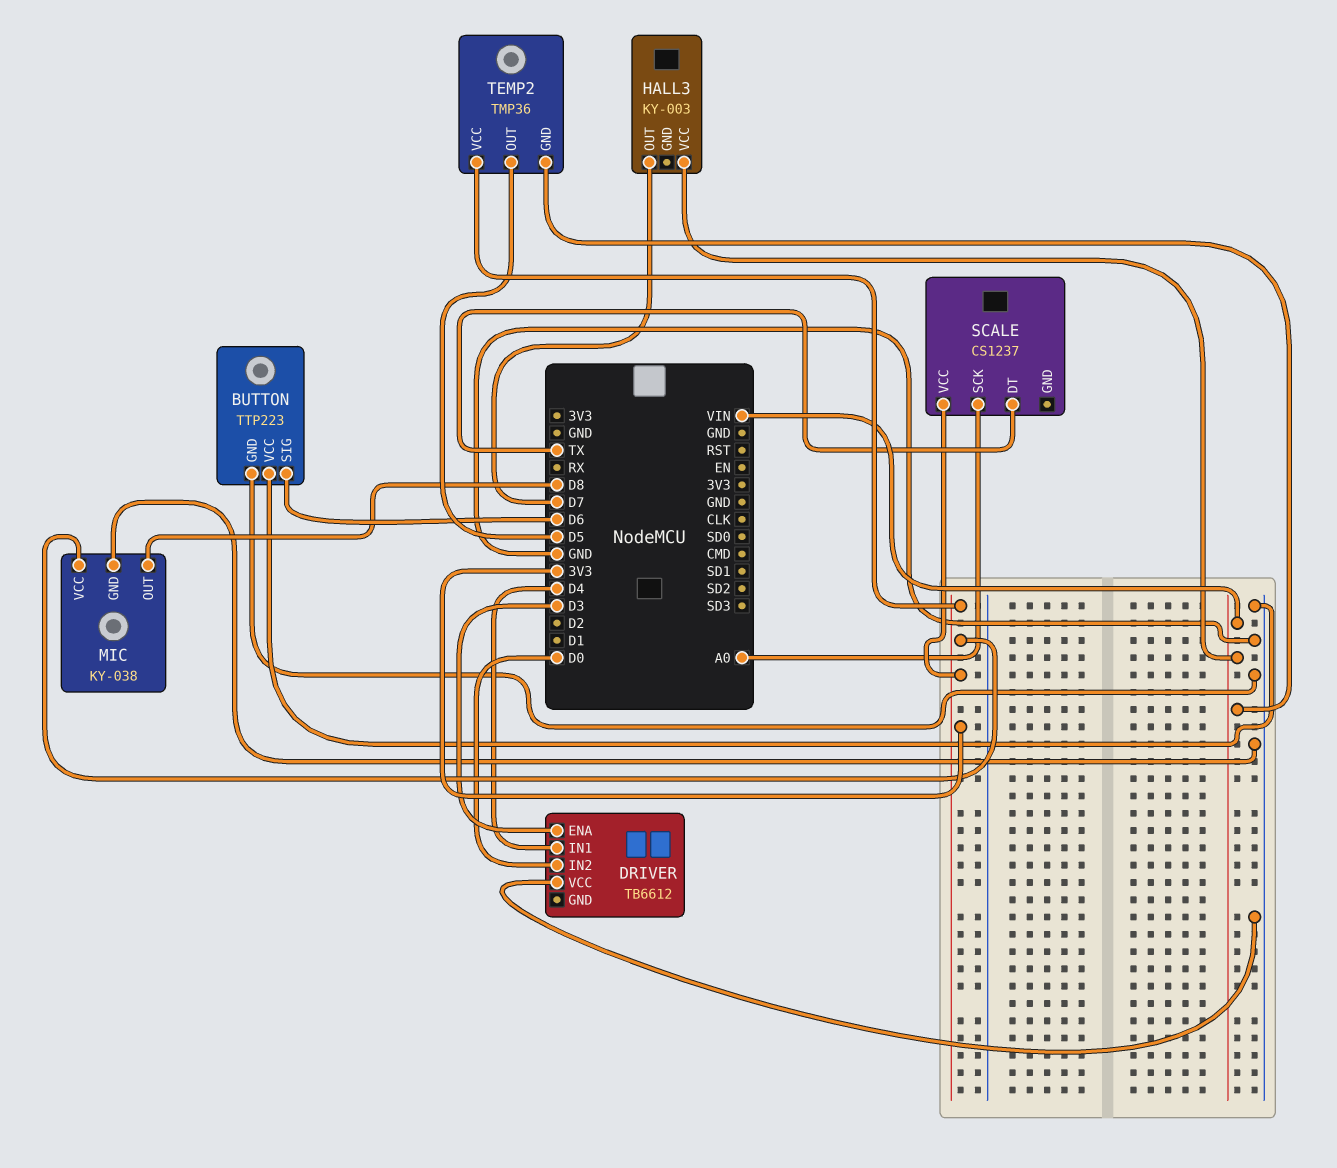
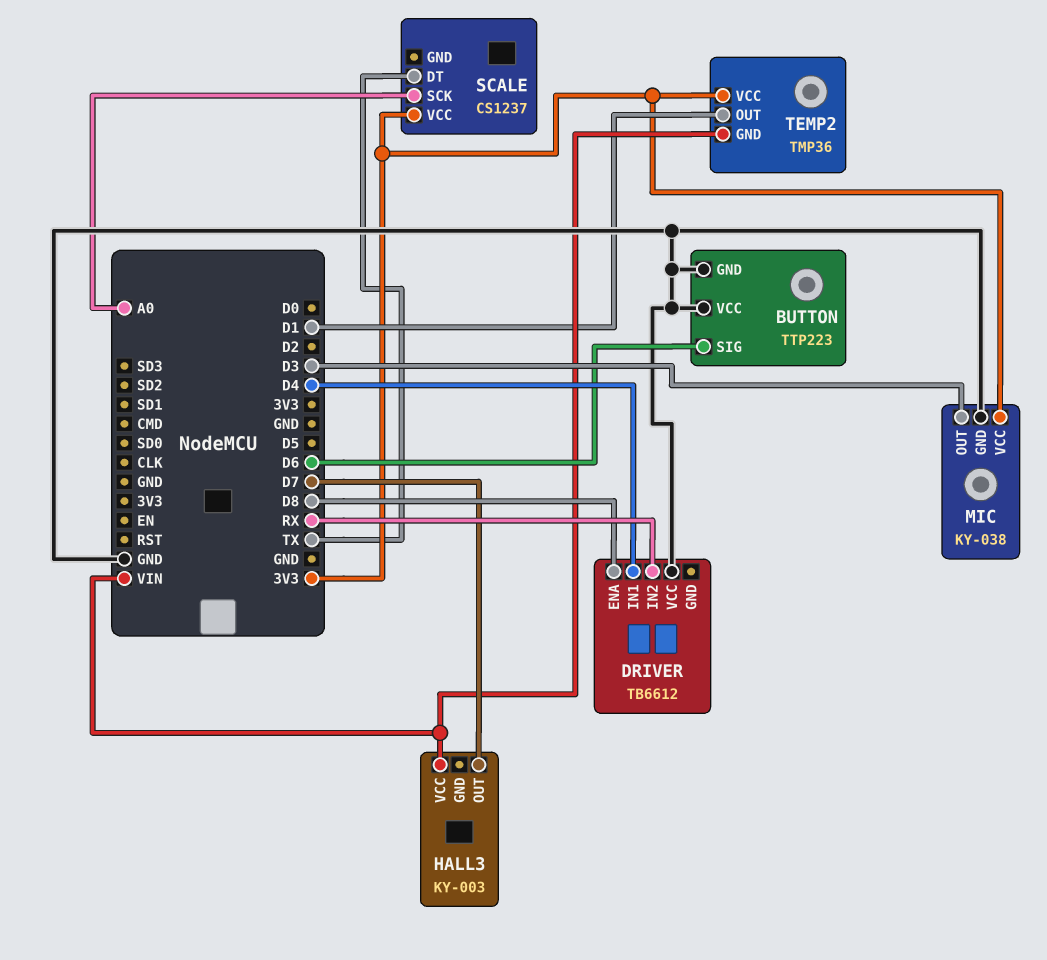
DRIVER pin ENA: D3 -> D8
DRIVER pin IN2: D0 -> RX
MIC pin OUT: D8 -> D3
TEMP2 pin OUT: D5 -> D1

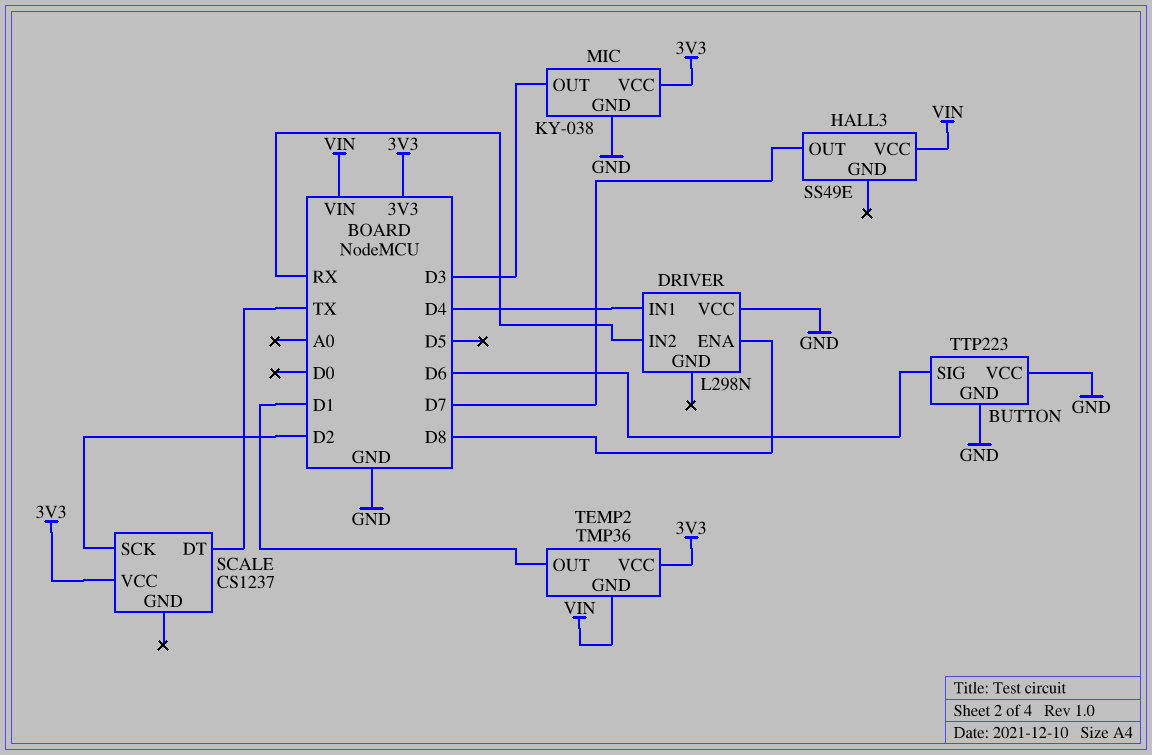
DRIVER: TB6612 -> L298N
HALL3: KY-003 -> SS49E
SCALE pin SCK: A0 -> D2

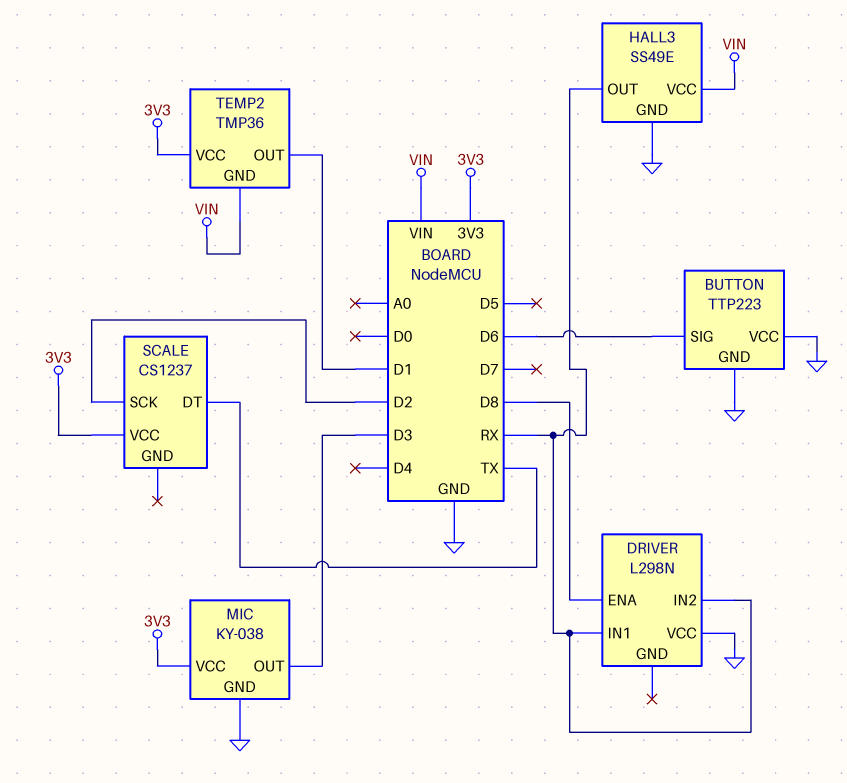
DRIVER pin IN1: D4 -> RX
HALL3 pin GND: none -> GND
HALL3 pin OUT: D7 -> RX

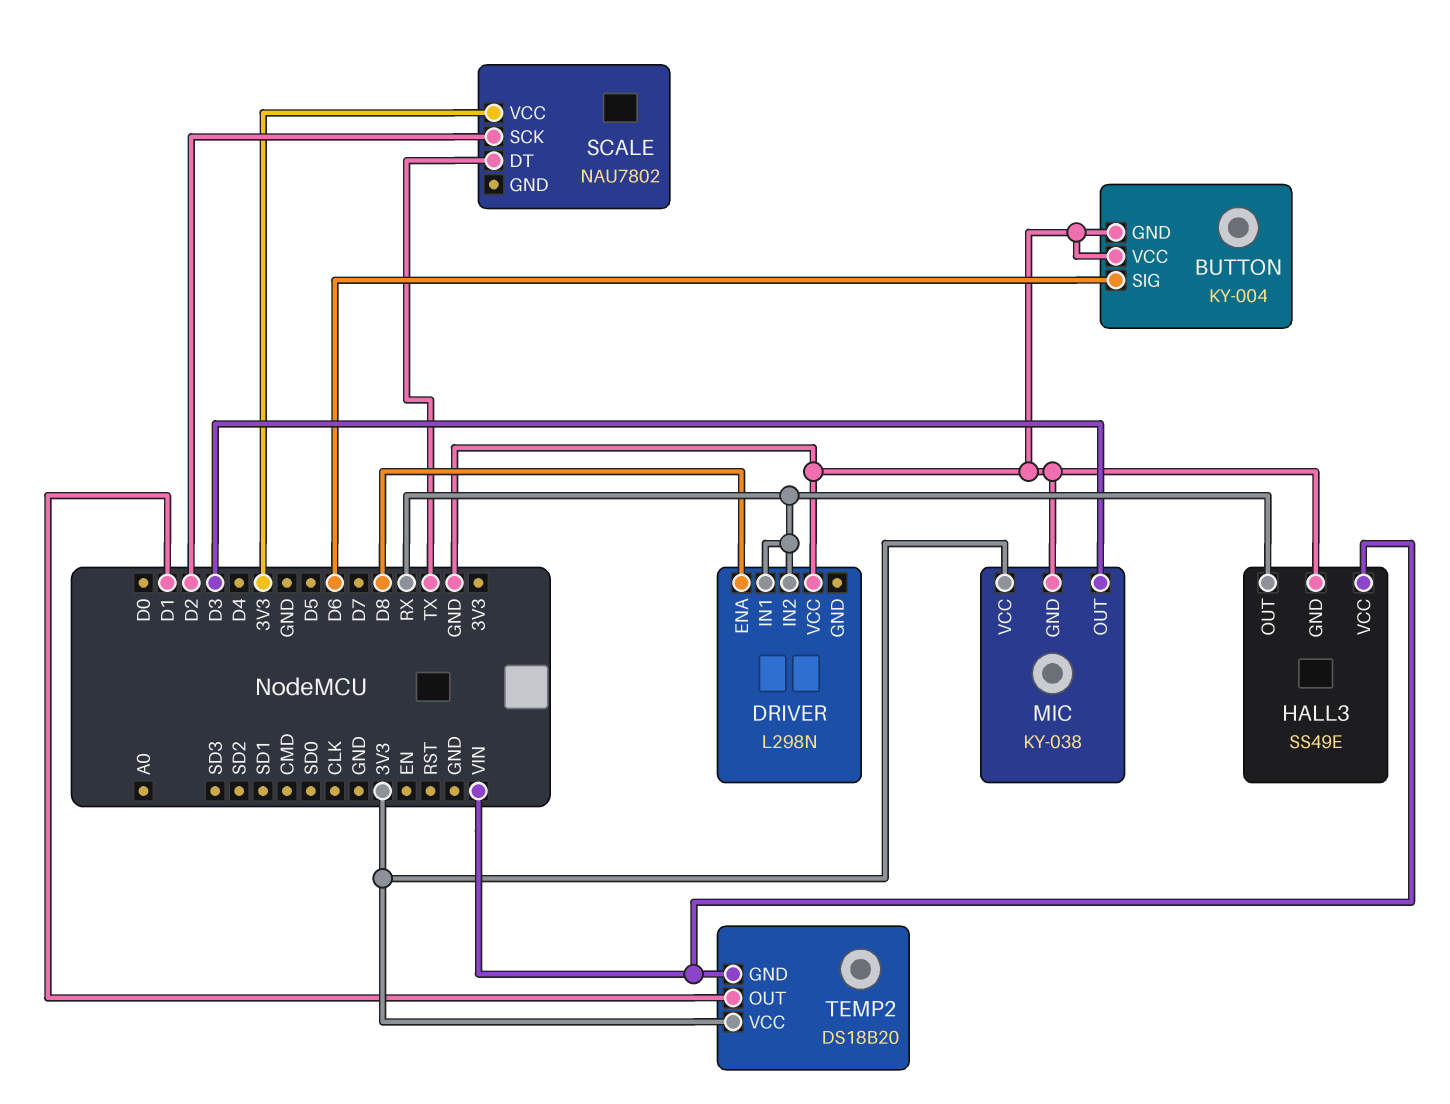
BUTTON: TTP223 -> KY-004
SCALE: CS1237 -> NAU7802
TEMP2: TMP36 -> DS18B20

